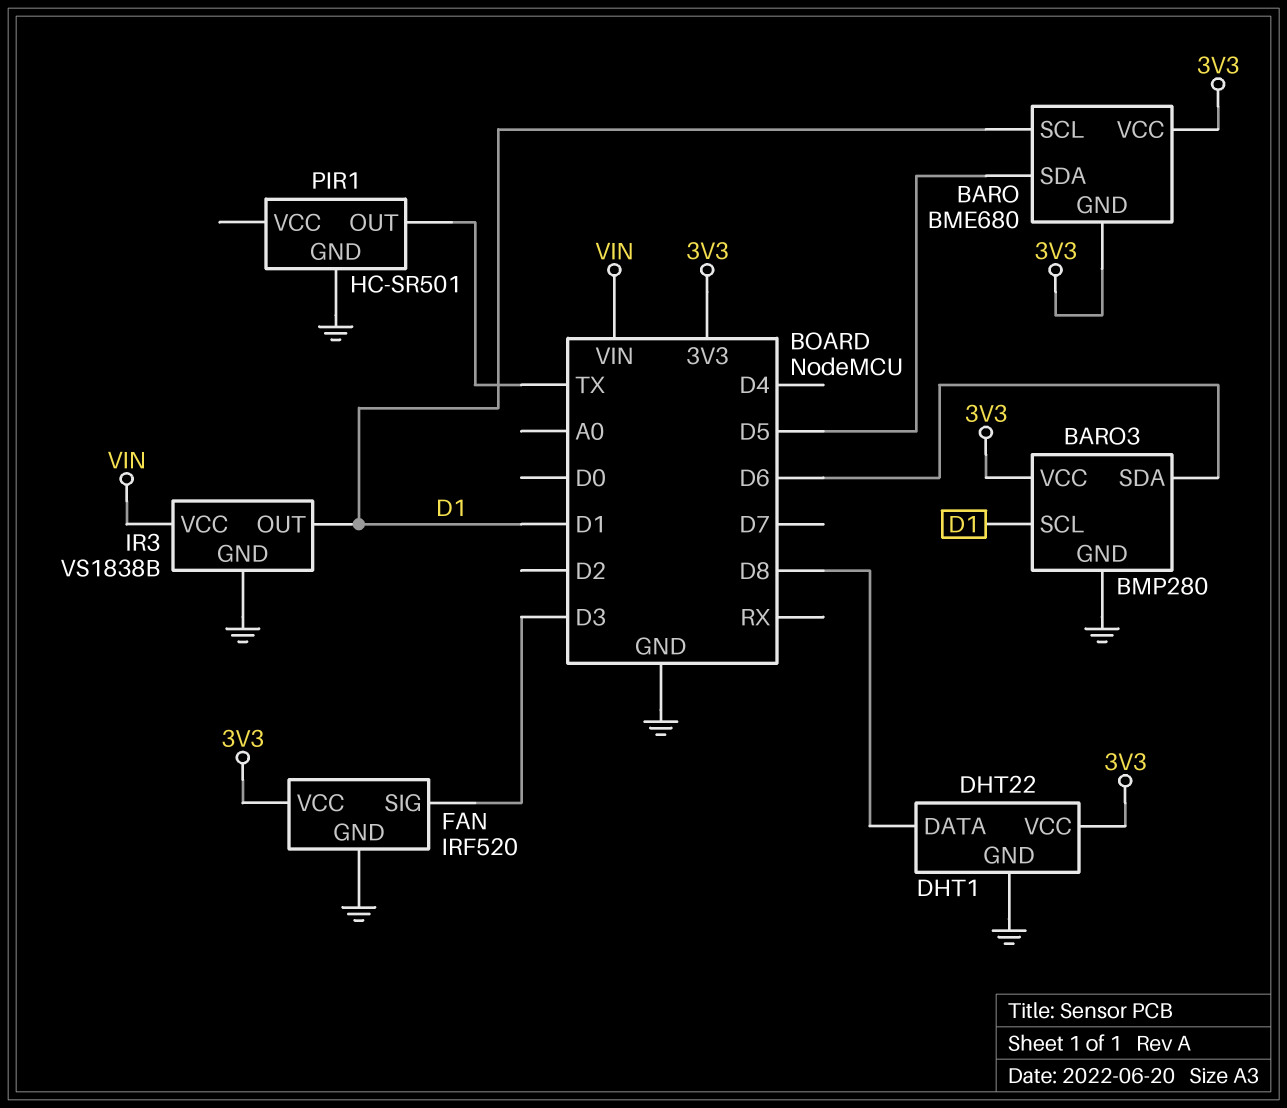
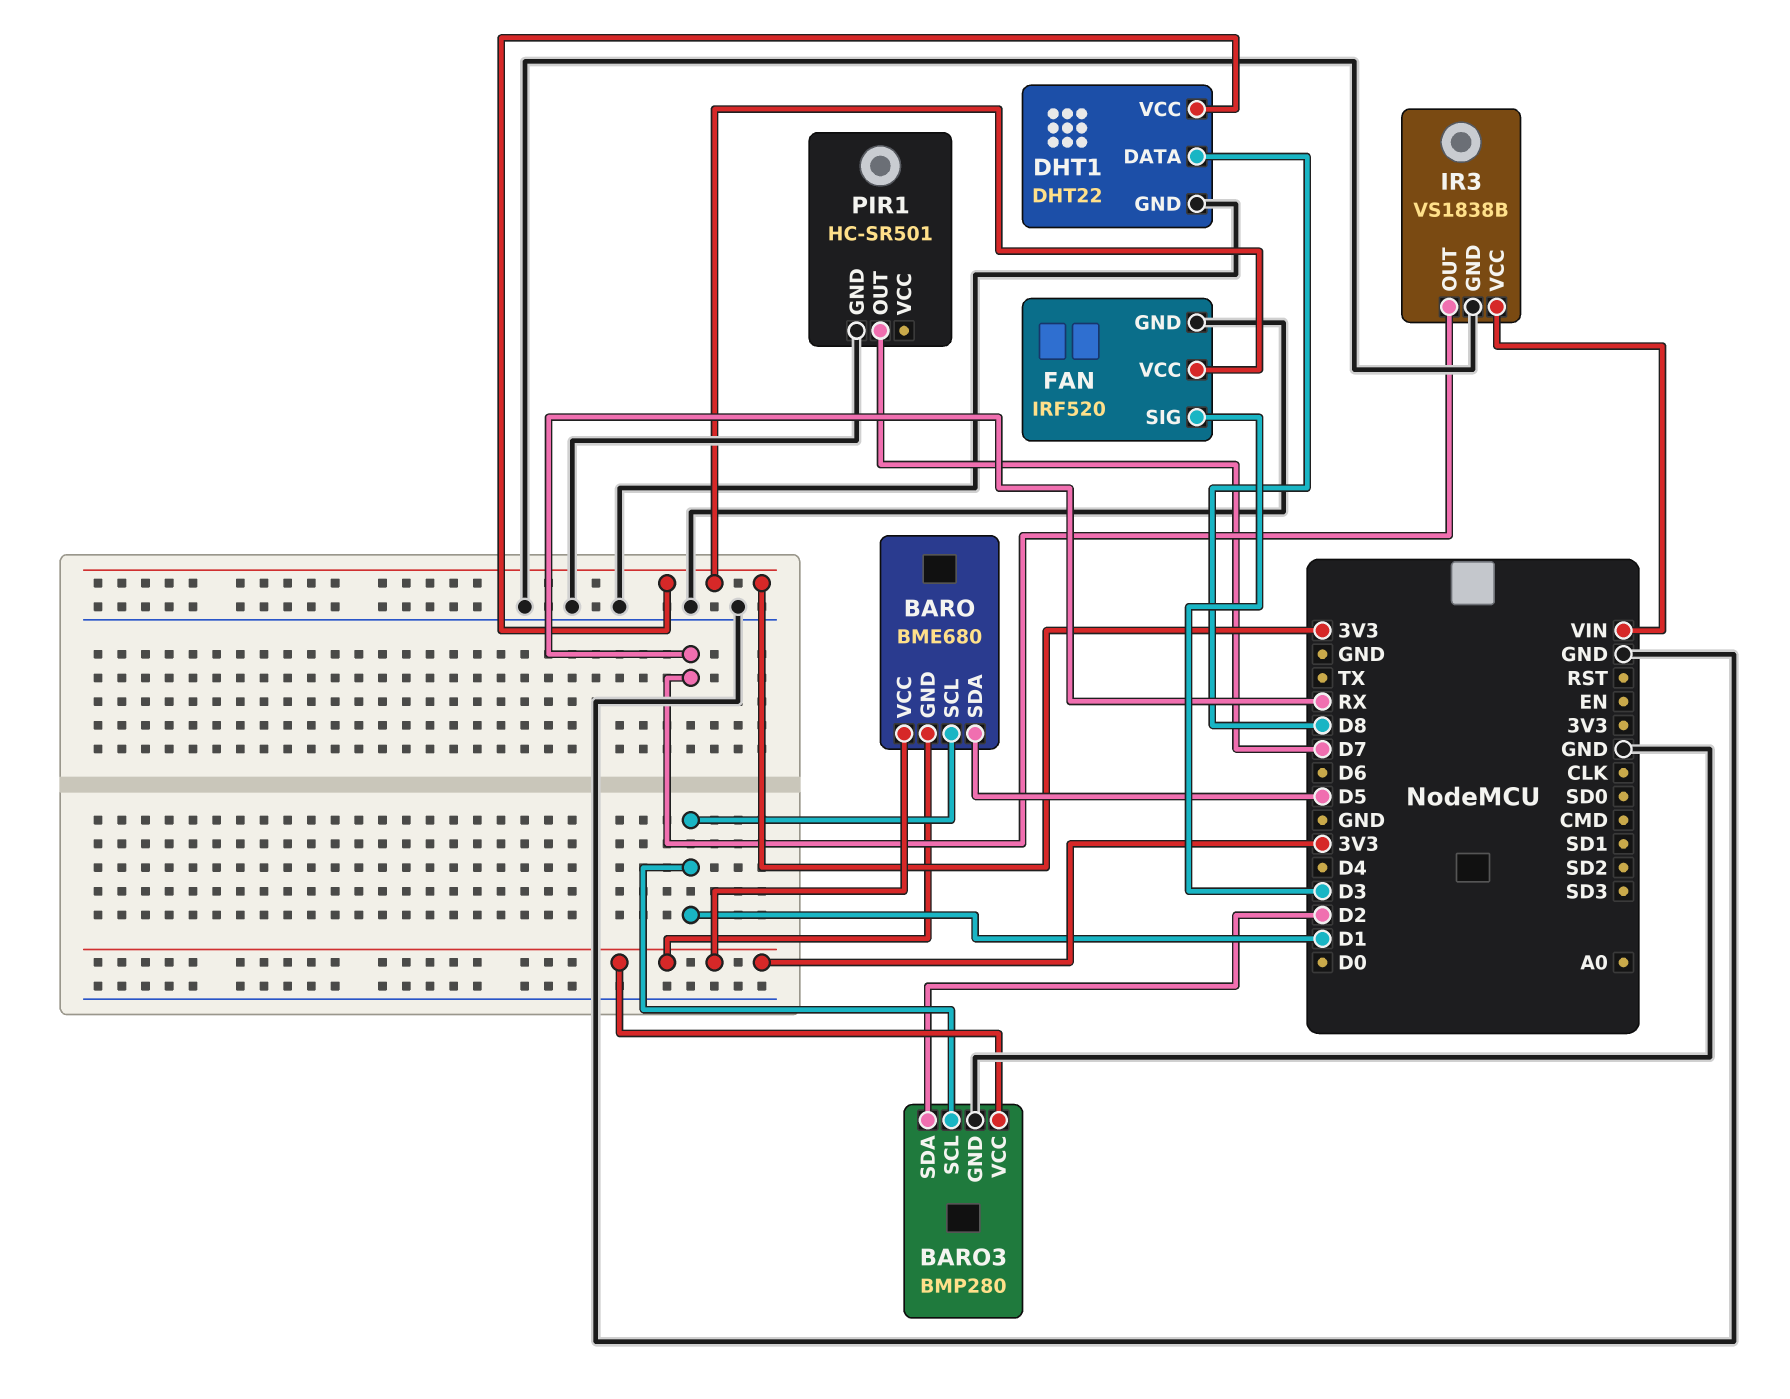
BARO3 pin SDA: D6 -> D2
IR3 pin OUT: D1 -> RX
PIR1 pin OUT: TX -> D7

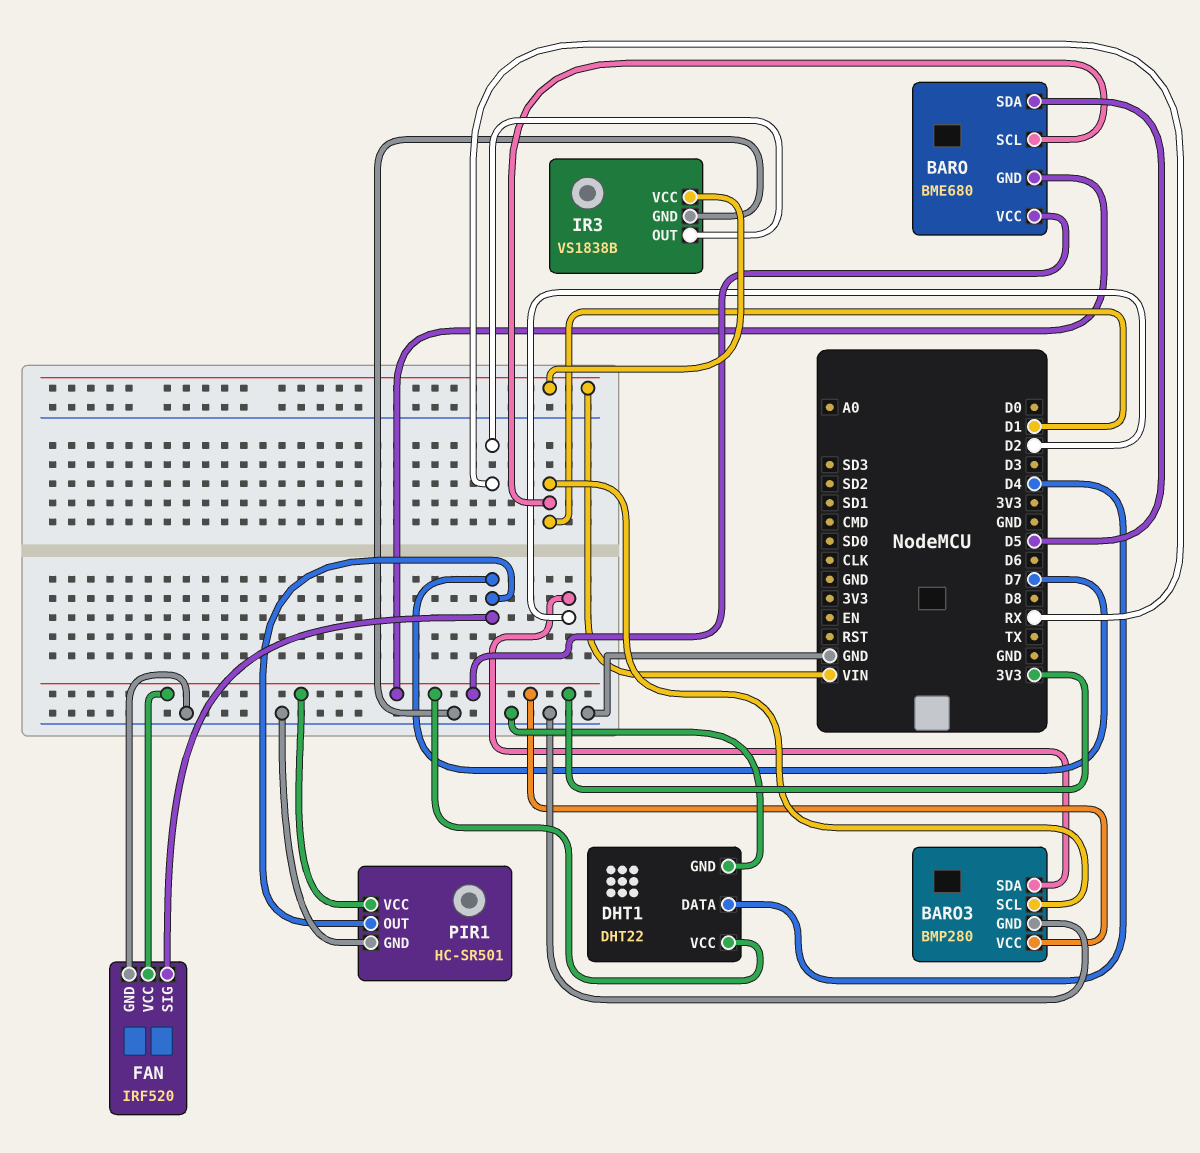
DHT1 pin DATA: D8 -> D4
FAN pin SIG: D3 -> D7
PIR1 pin VCC: none -> 3V3

